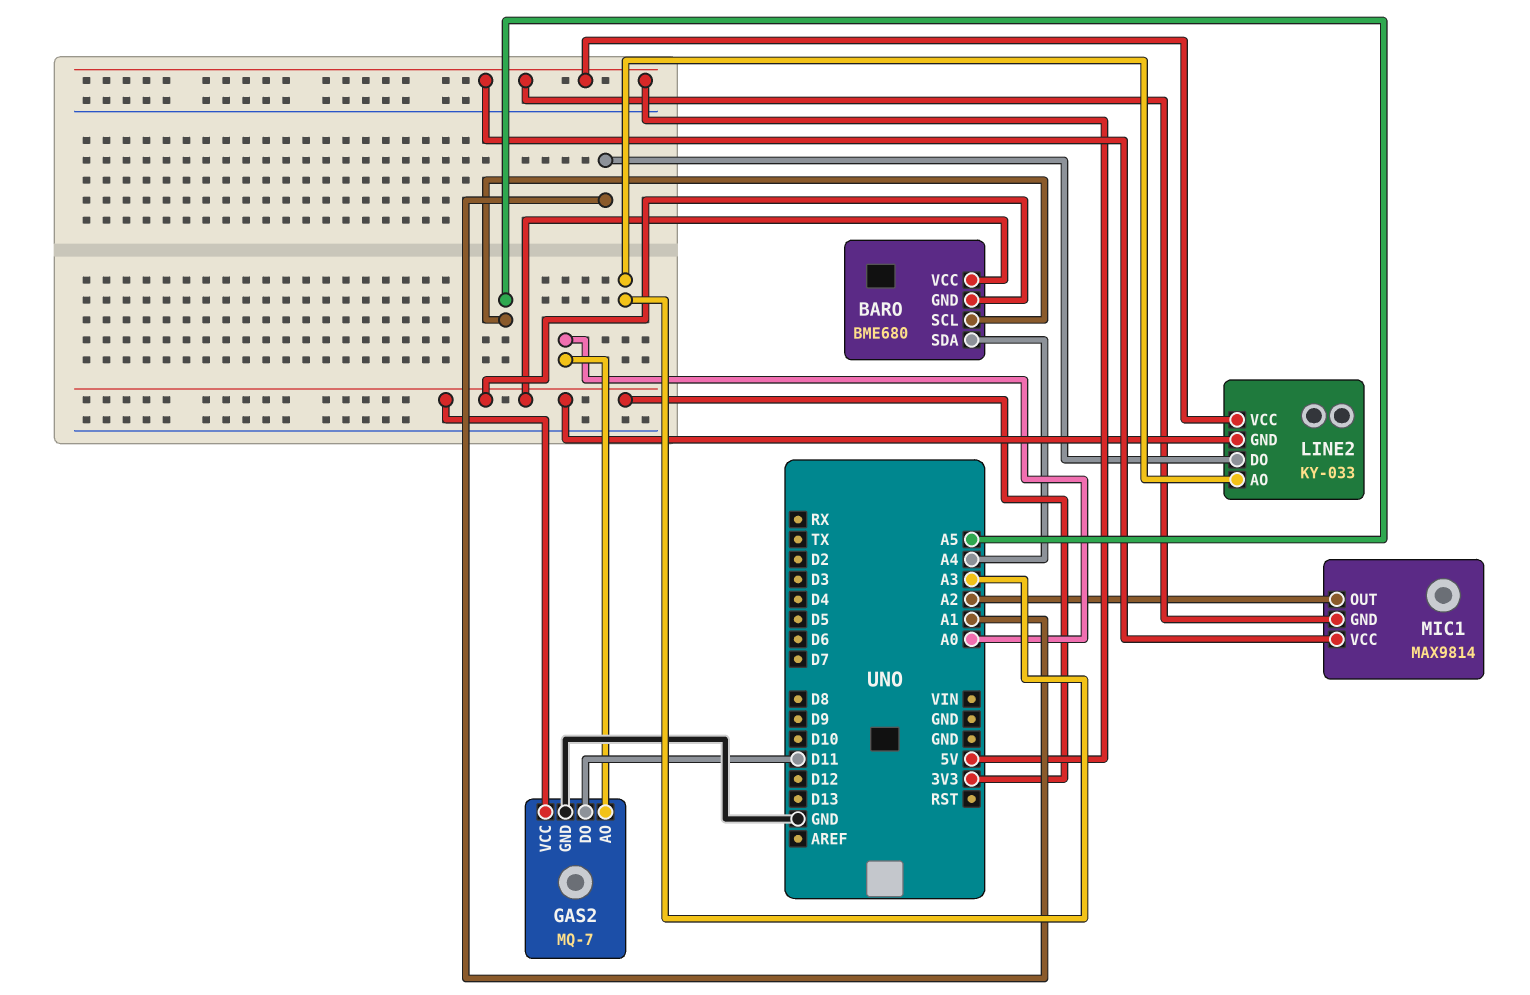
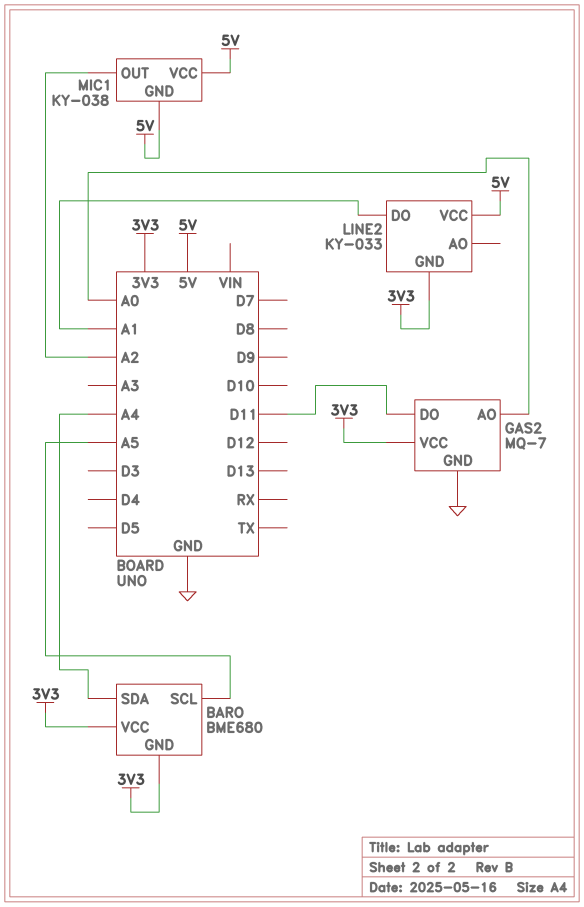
LINE2 pin AO: A3 -> none
MIC1: MAX9814 -> KY-038

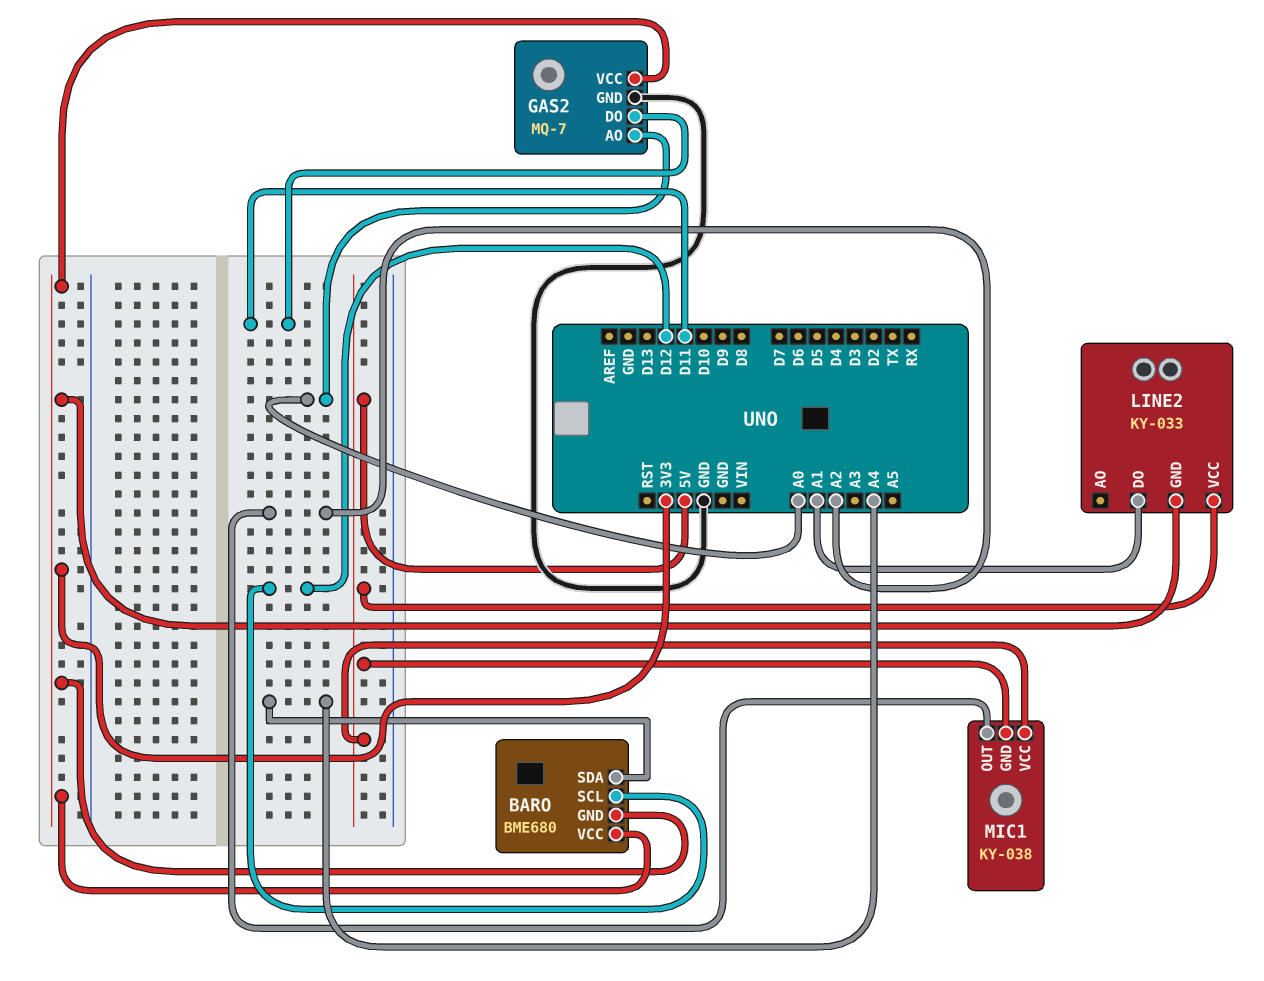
BARO pin SCL: A5 -> D12

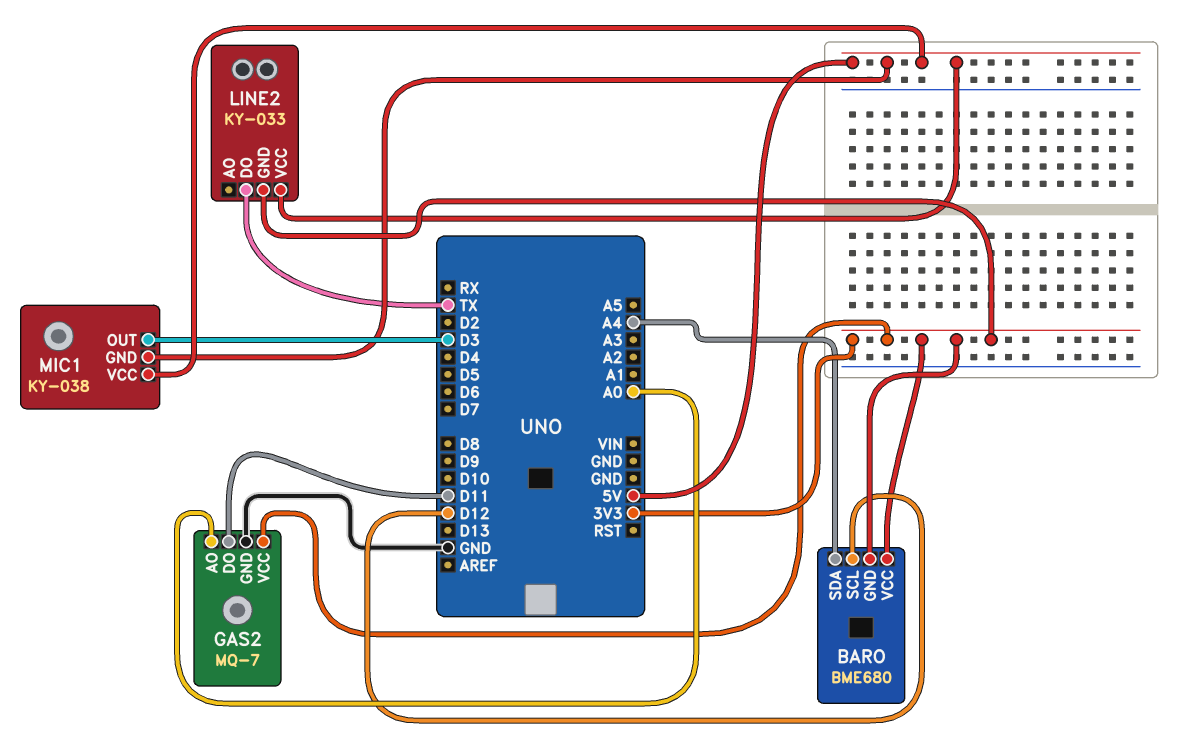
LINE2 pin DO: A1 -> TX
MIC1 pin OUT: A2 -> D3

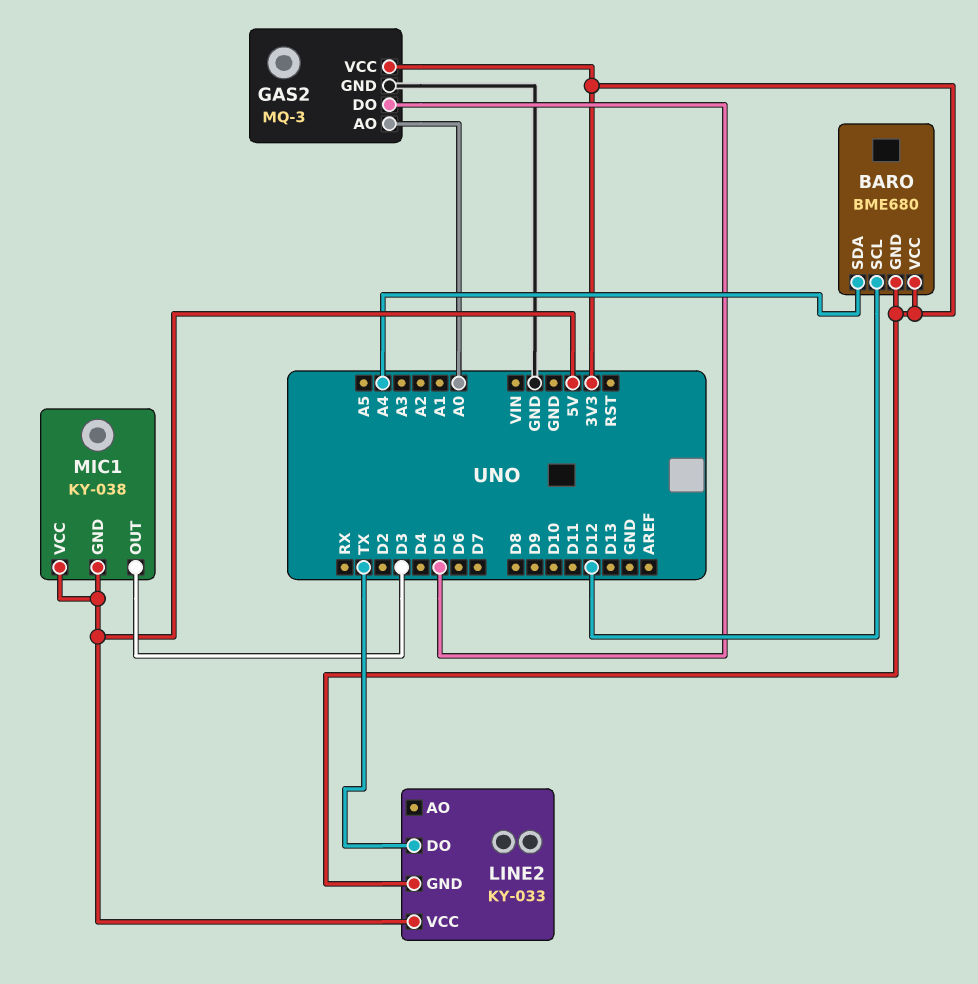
GAS2: MQ-7 -> MQ-3
GAS2 pin DO: D11 -> D5

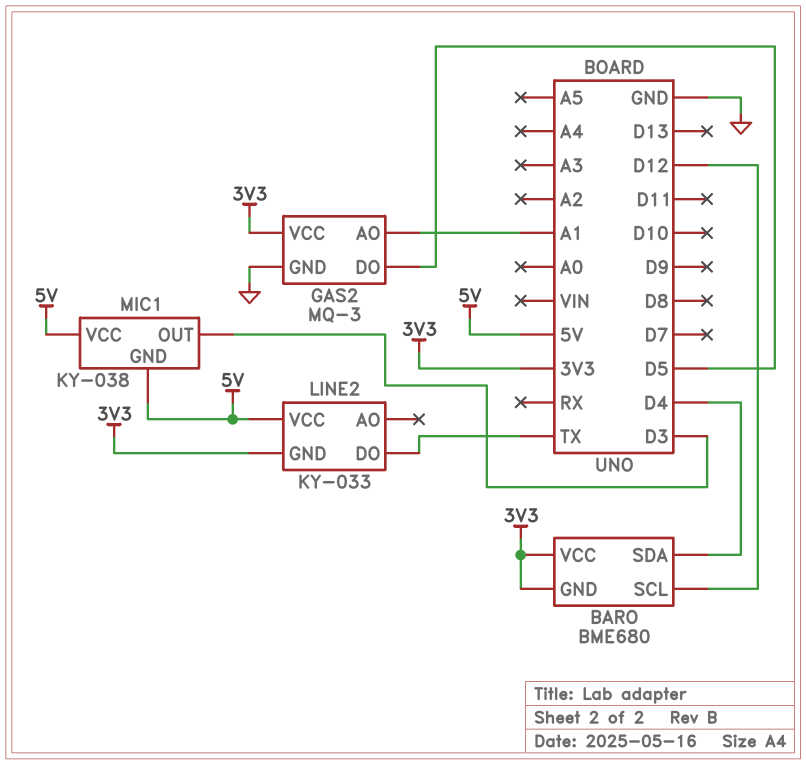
BARO pin SDA: A4 -> D4
GAS2 pin AO: A0 -> A1

